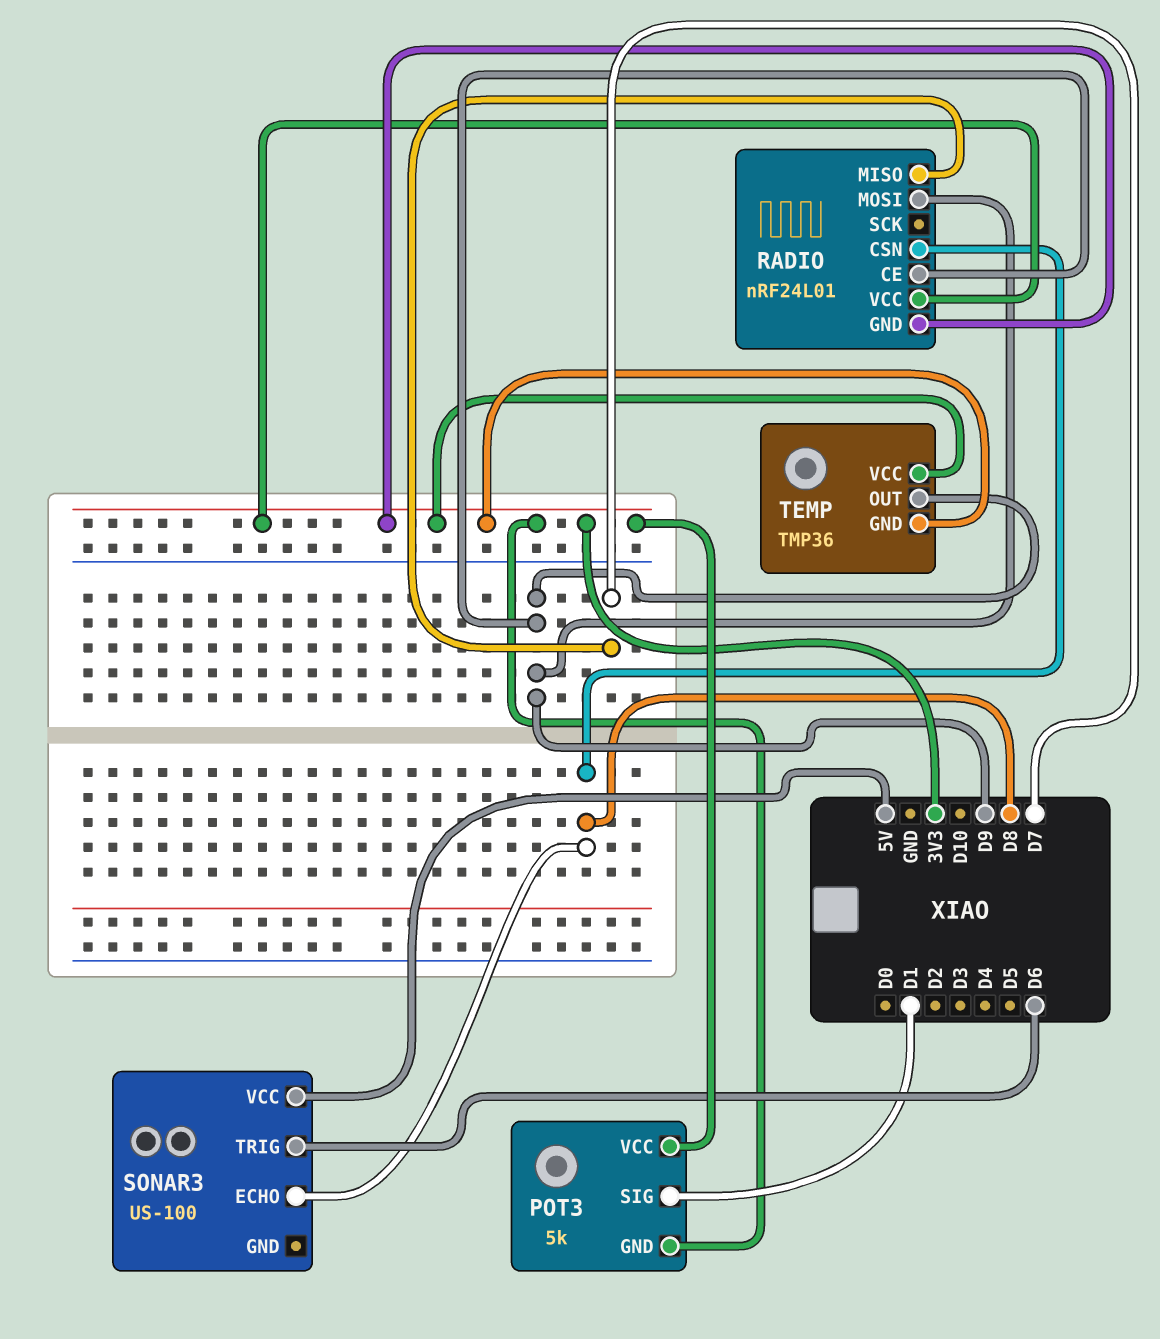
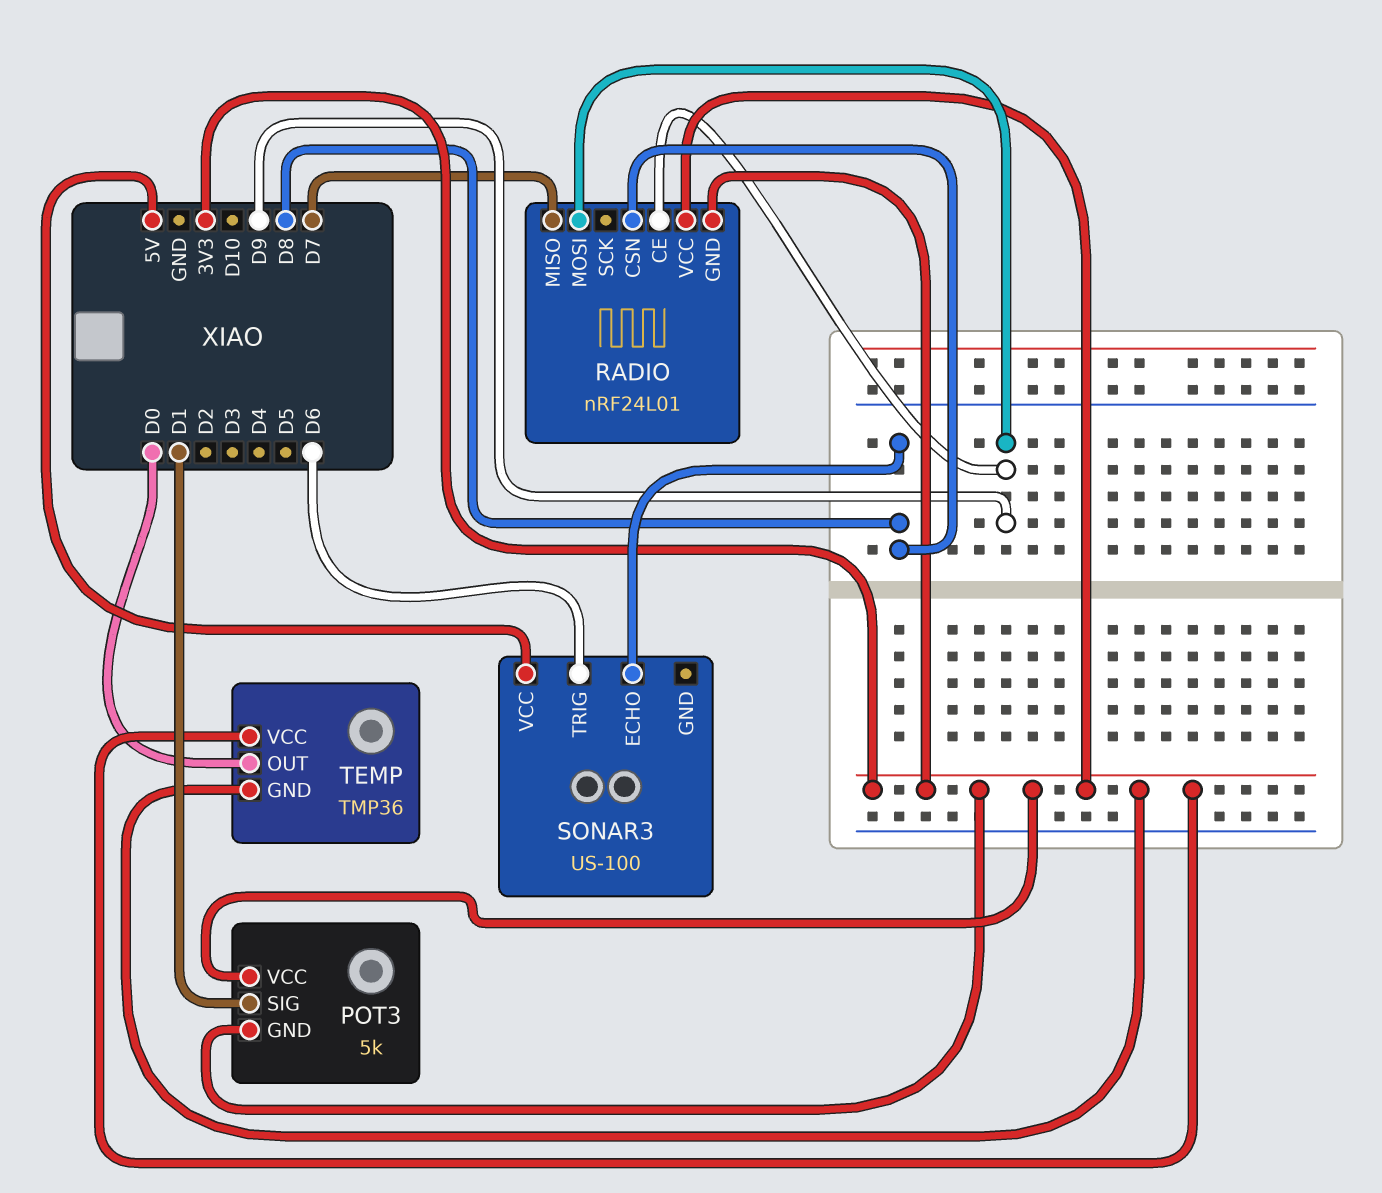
TEMP pin OUT: D9 -> D0

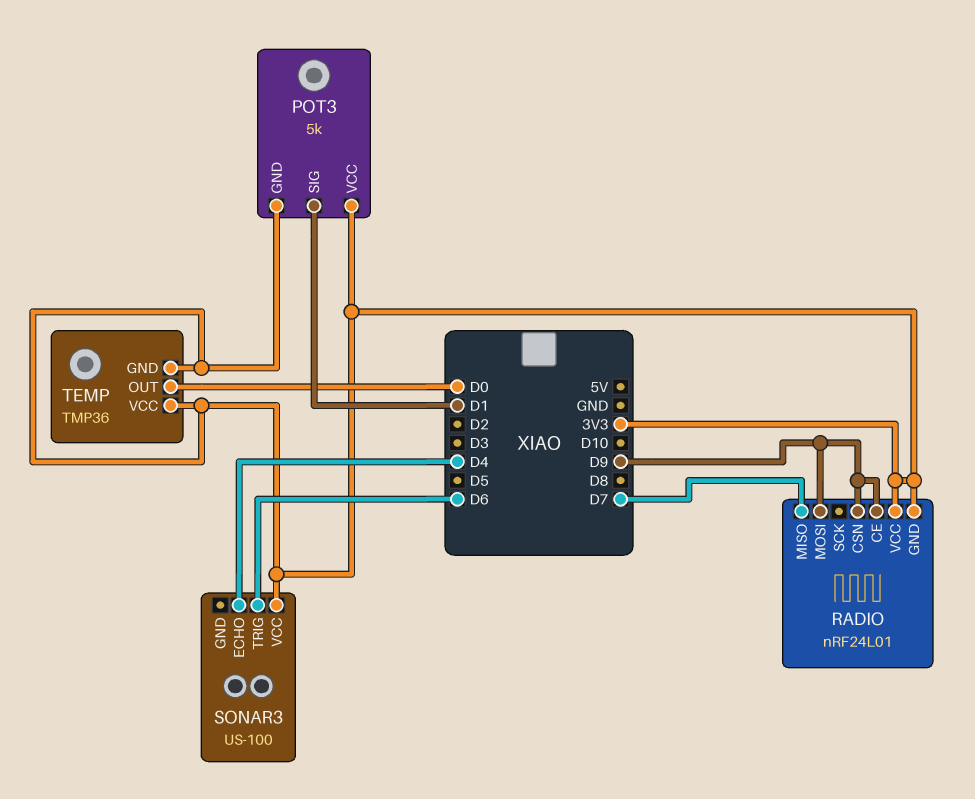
RADIO pin CSN: D8 -> D9
SONAR3 pin ECHO: D8 -> D4
SONAR3 pin VCC: 5V -> 3V3

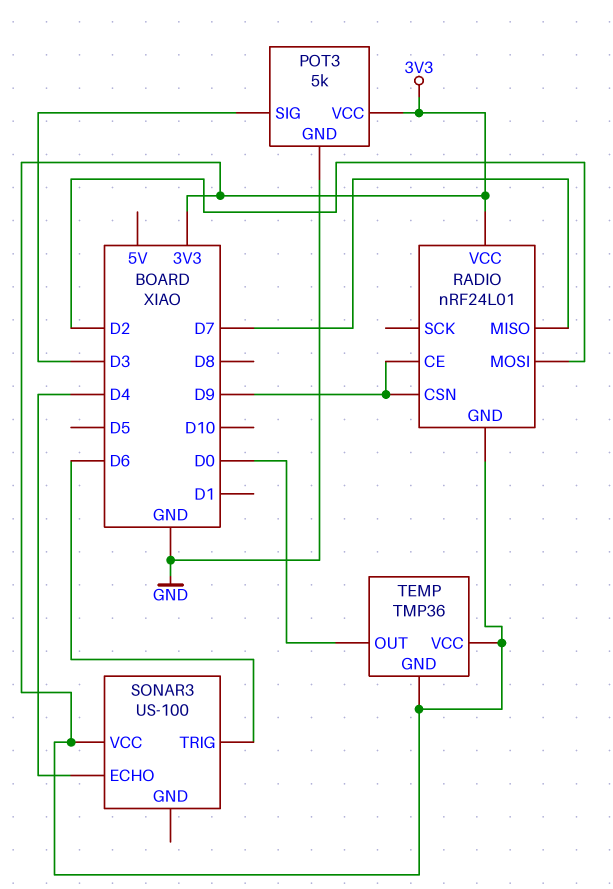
POT3 pin GND: 3V3 -> GND
POT3 pin SIG: D1 -> D3
RADIO pin MOSI: D9 -> D2

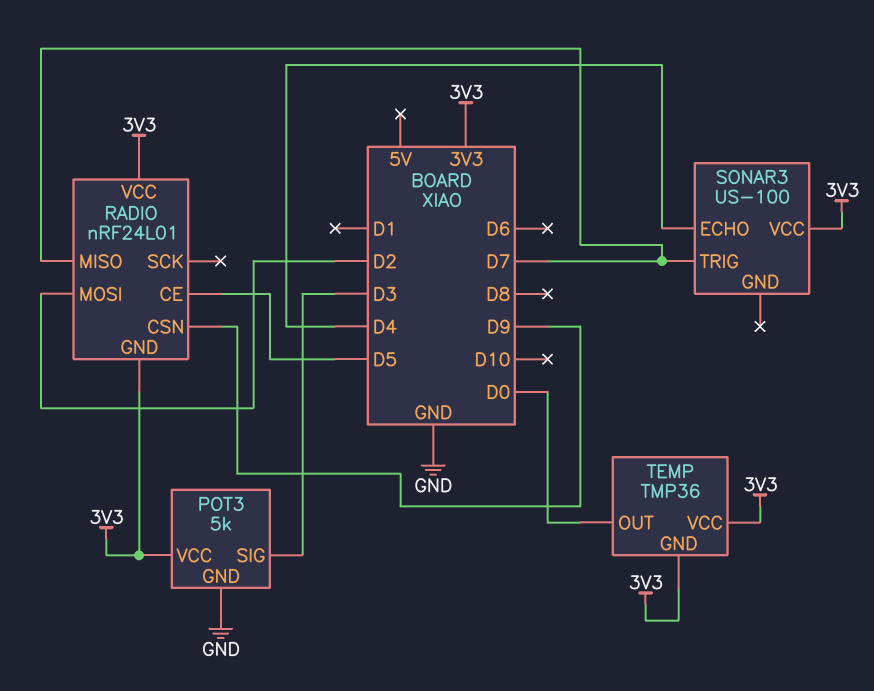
RADIO pin CE: D9 -> D5
SONAR3 pin TRIG: D6 -> D7

